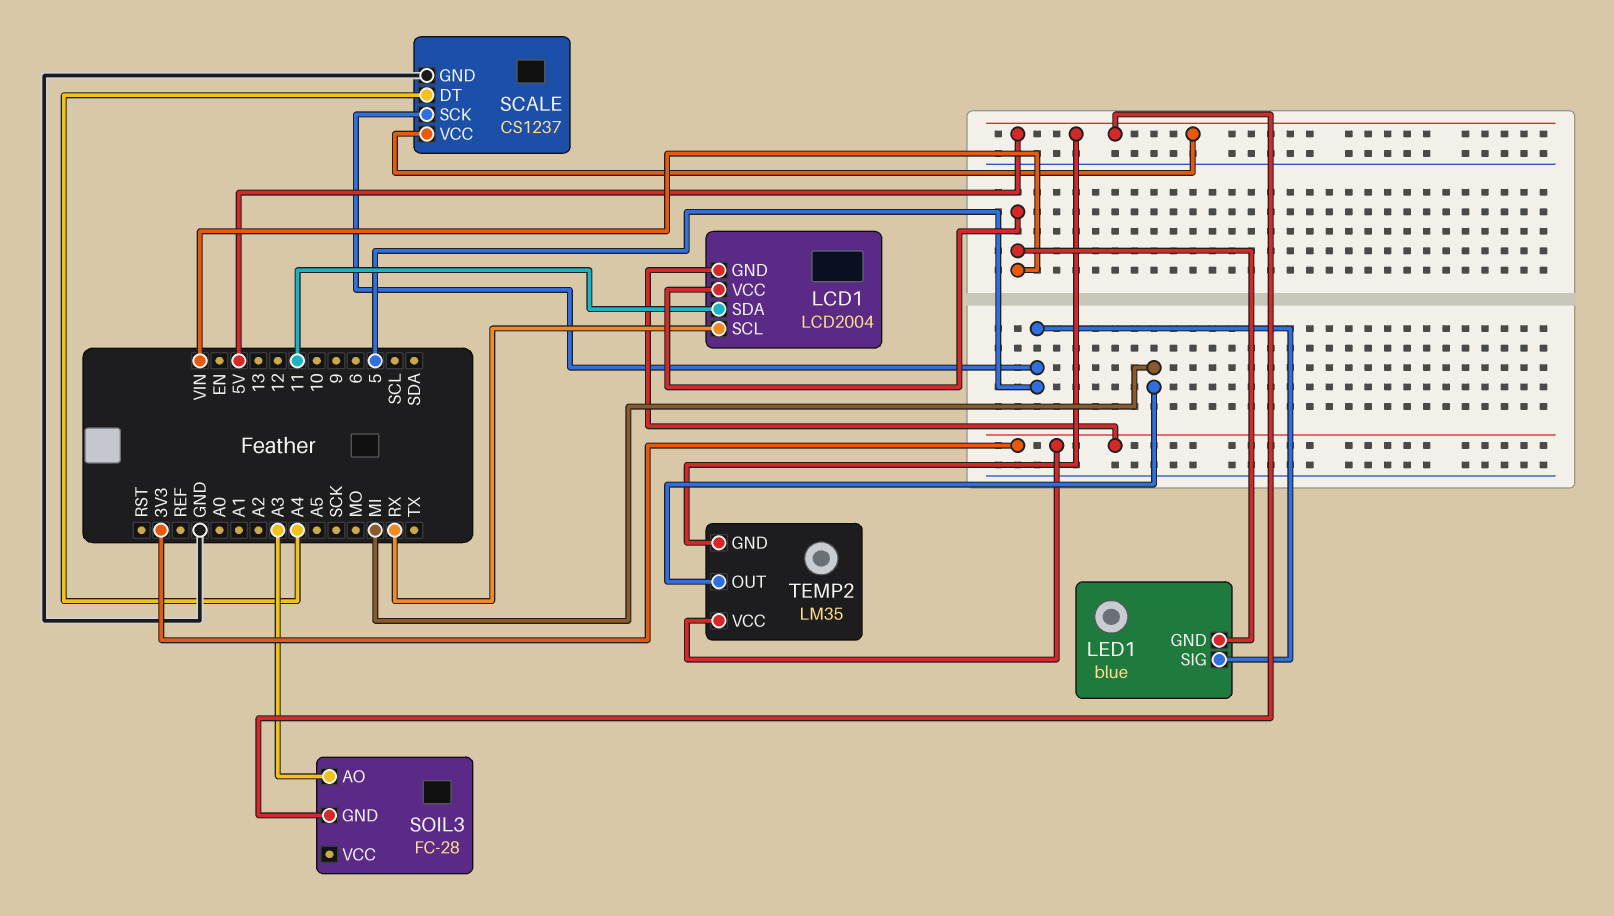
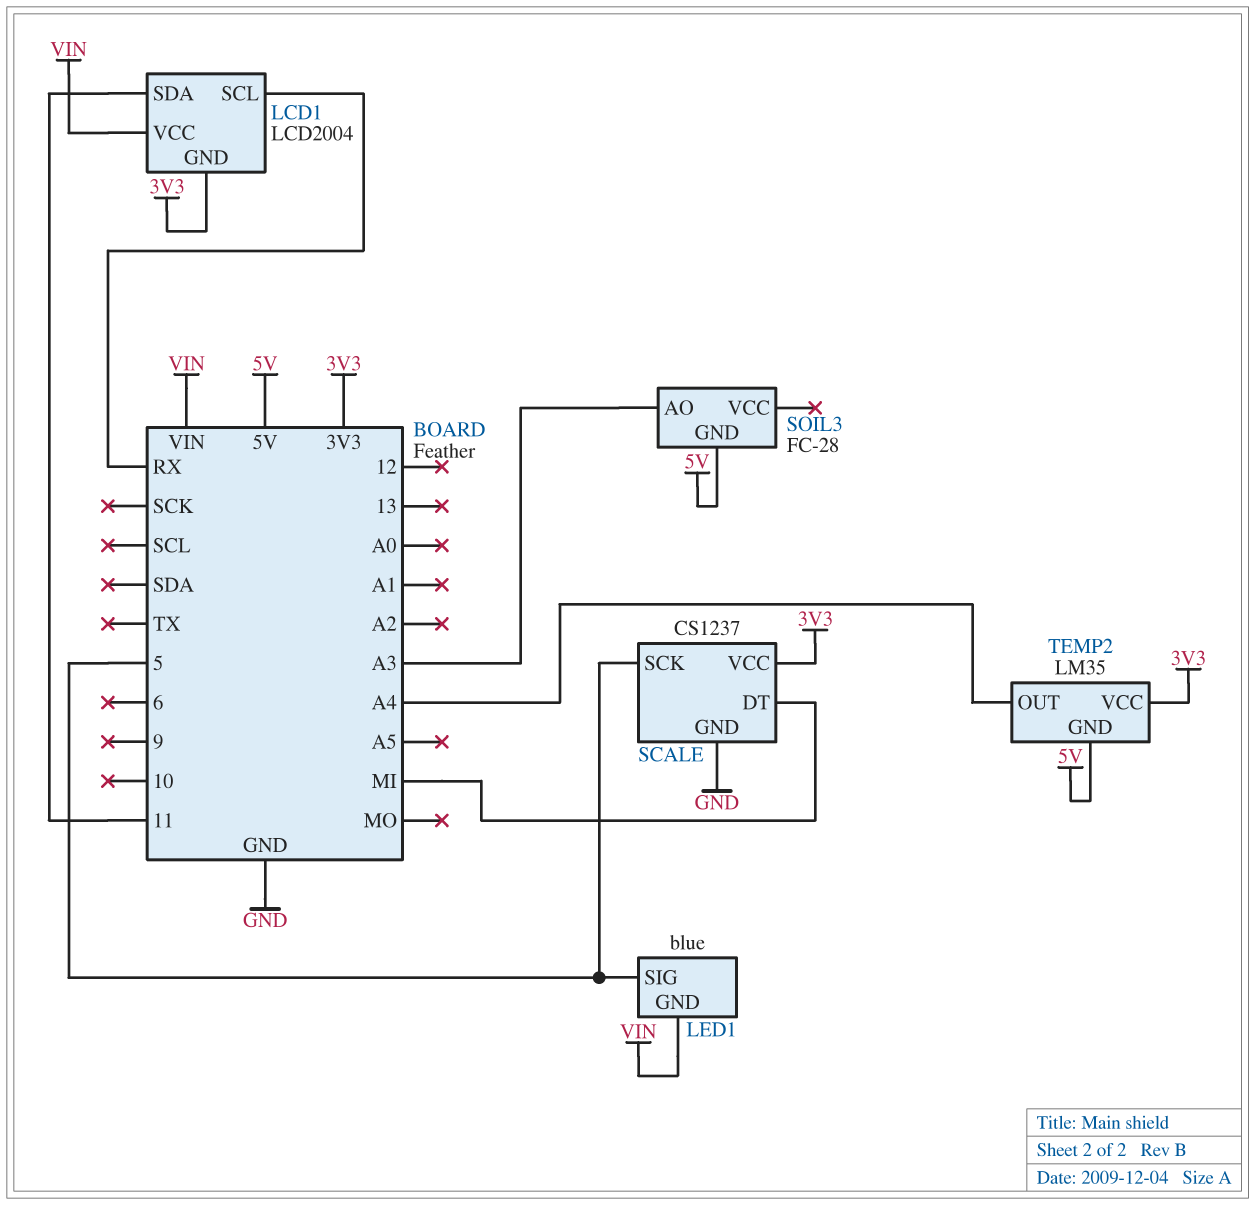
SCALE pin DT: A4 -> MI
SCALE pin VCC: 5V -> 3V3
TEMP2 pin OUT: MI -> A4

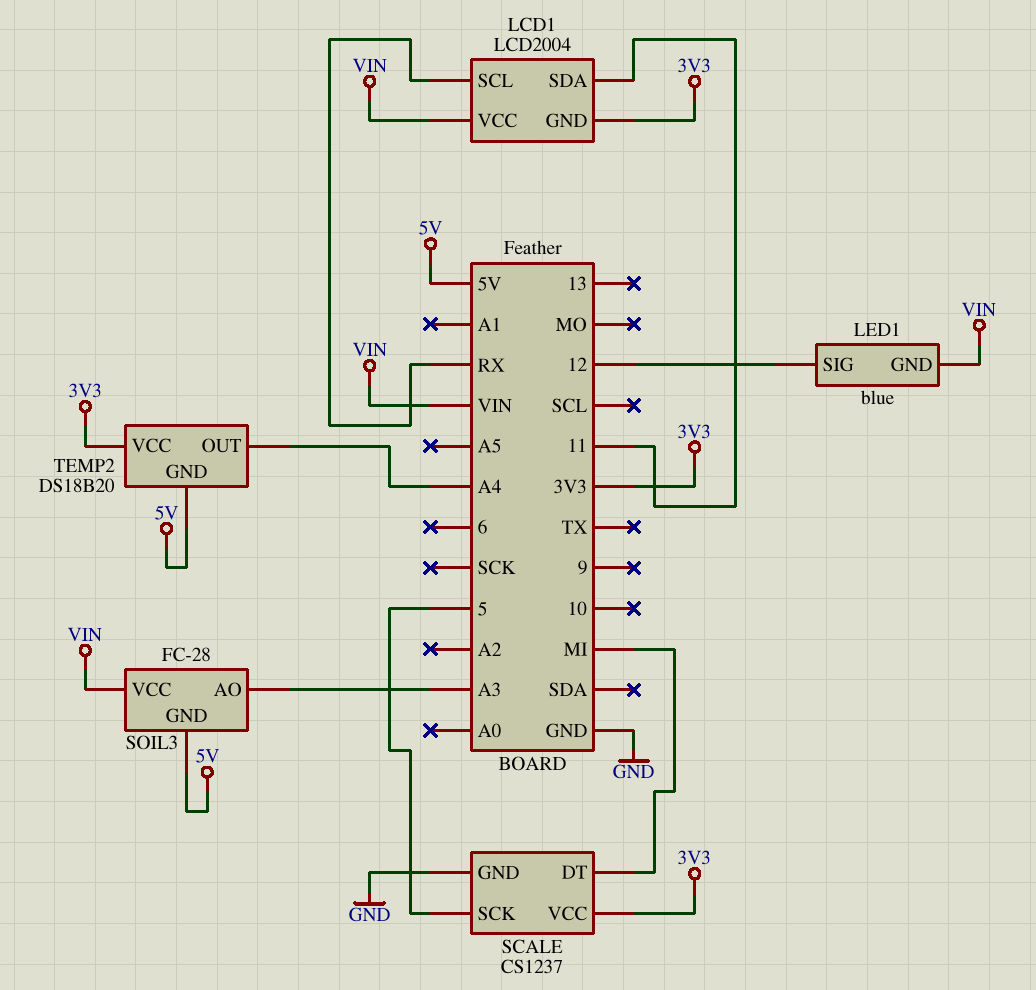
LED1 pin SIG: 5 -> 12
SOIL3 pin VCC: none -> VIN
TEMP2: LM35 -> DS18B20

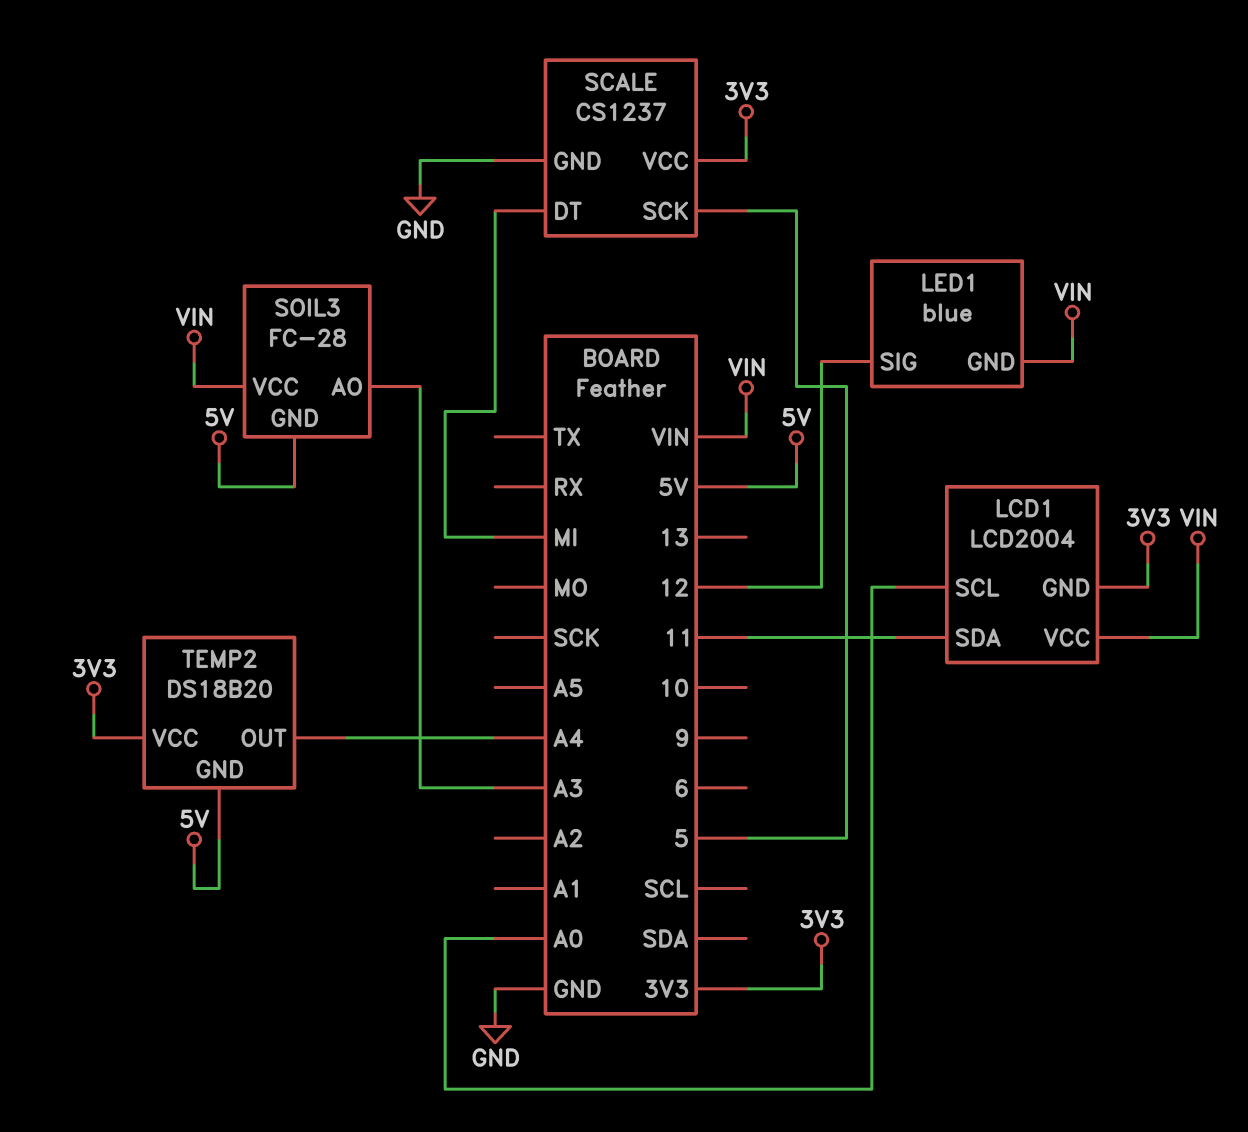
LCD1 pin SCL: RX -> A0

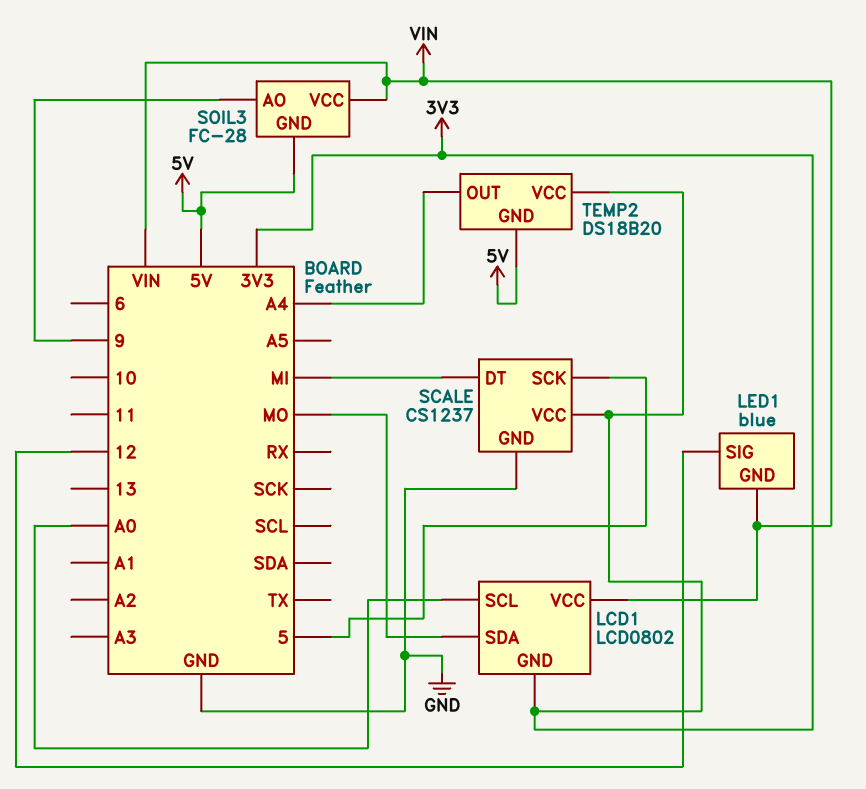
LCD1: LCD2004 -> LCD0802
LCD1 pin SDA: 11 -> MO
SOIL3 pin AO: A3 -> 9

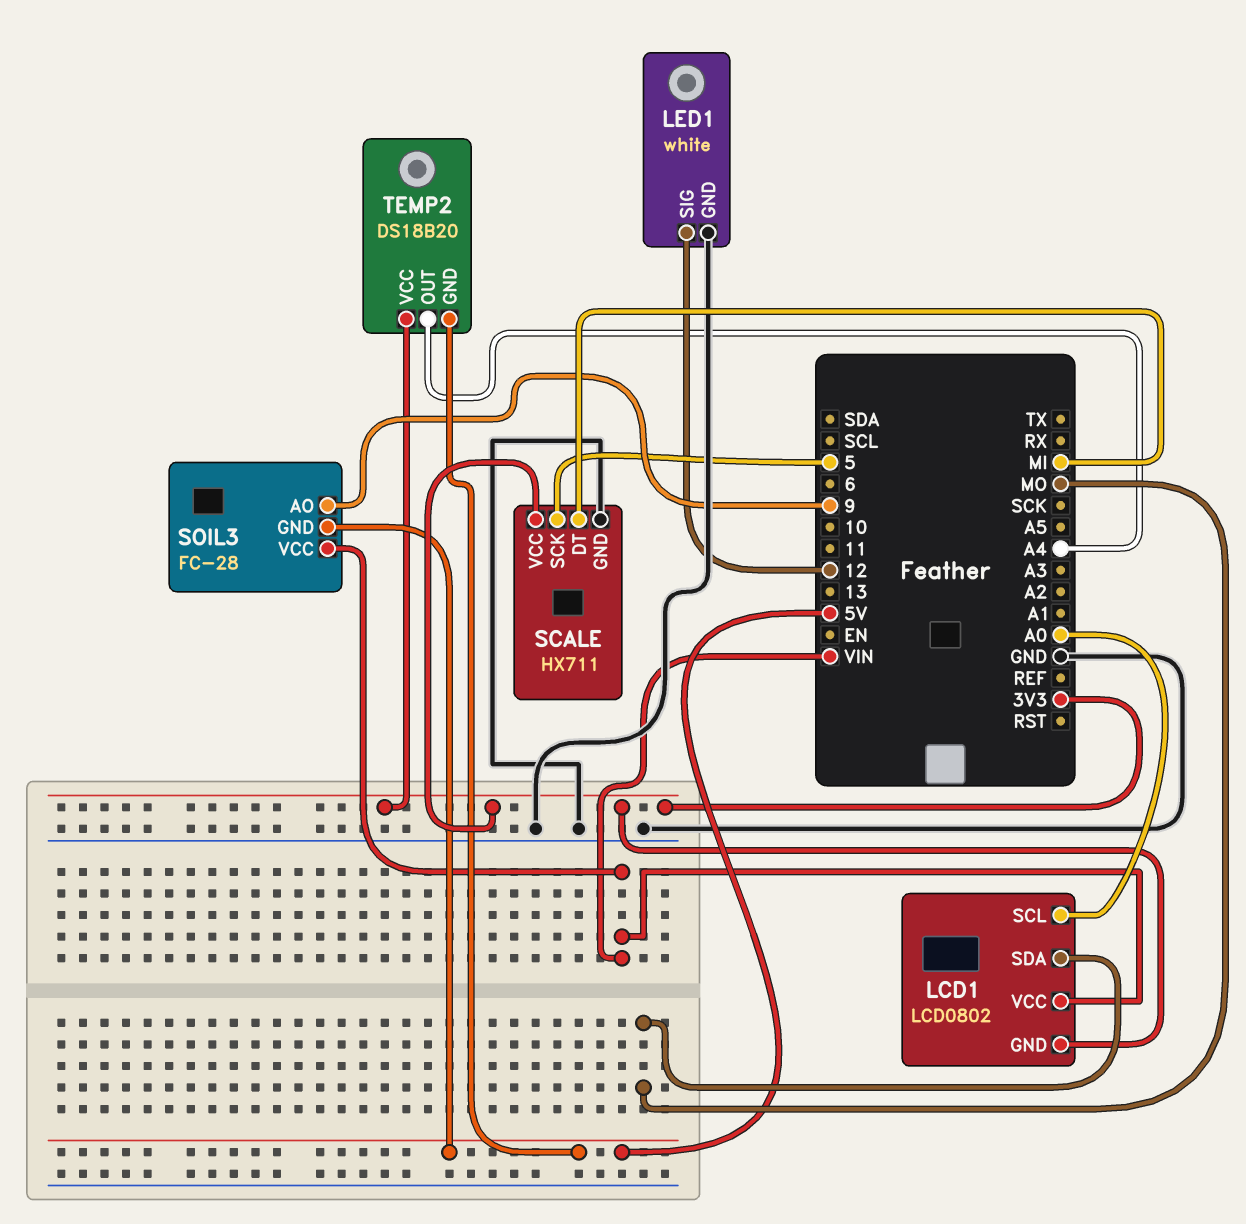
LED1: blue -> white
LED1 pin GND: VIN -> GND
SCALE: CS1237 -> HX711

